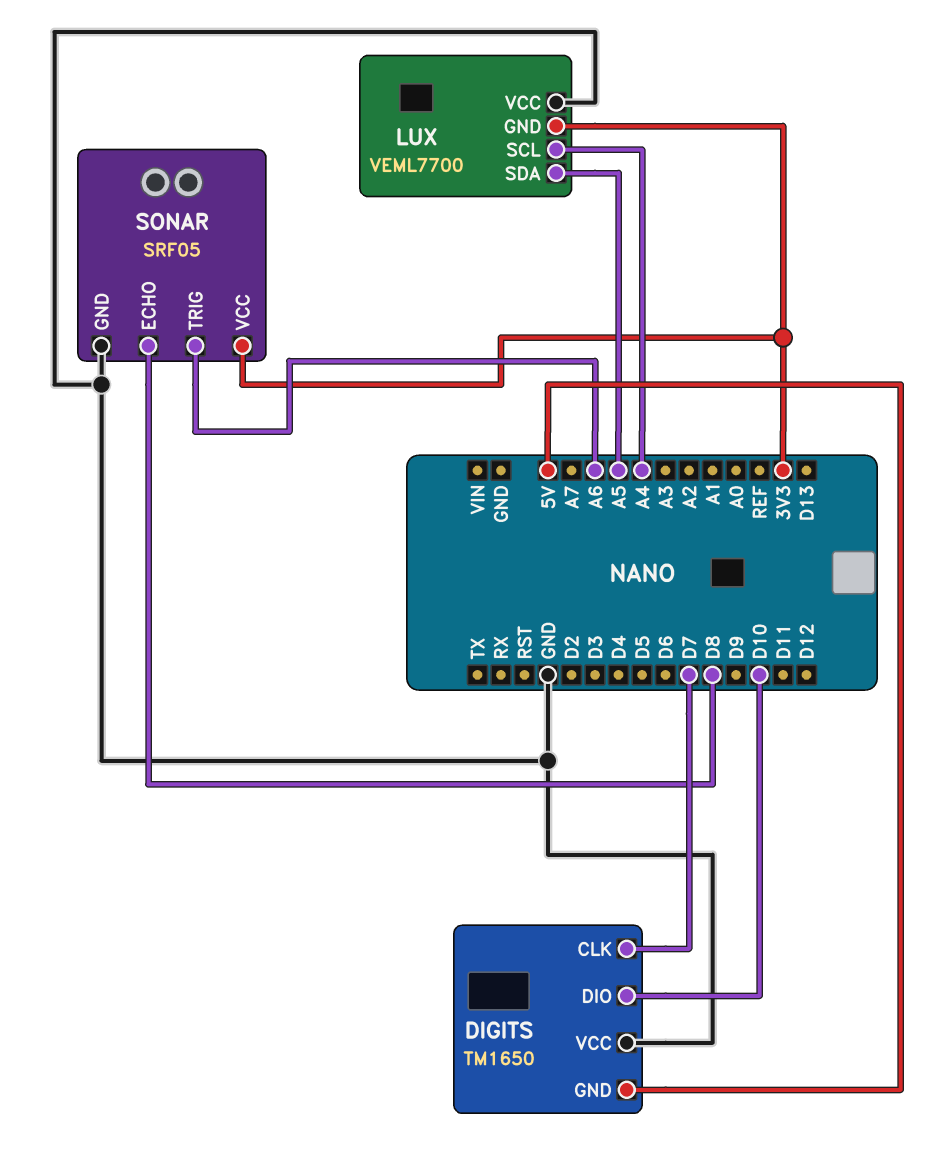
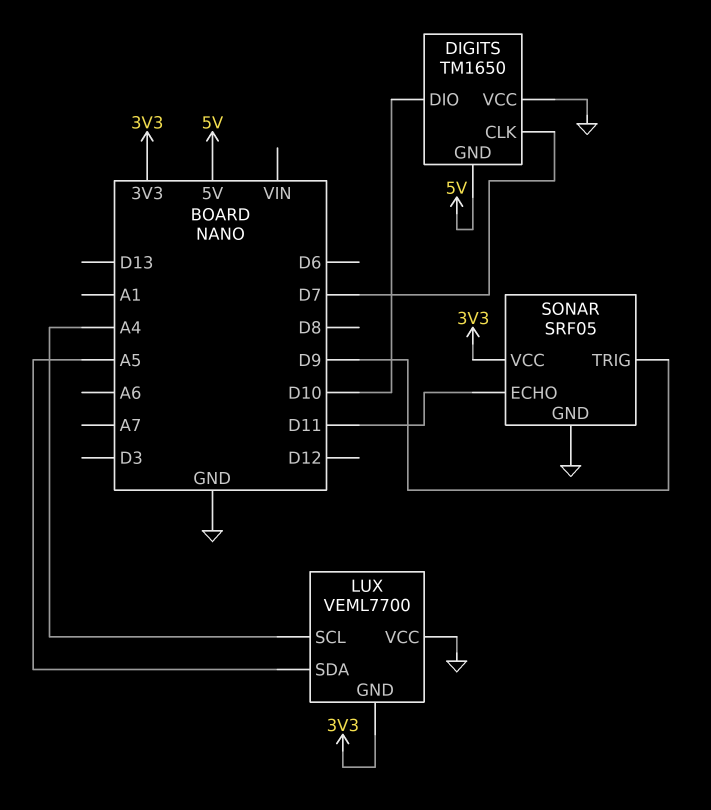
SONAR pin ECHO: D8 -> D11
SONAR pin TRIG: A6 -> D9

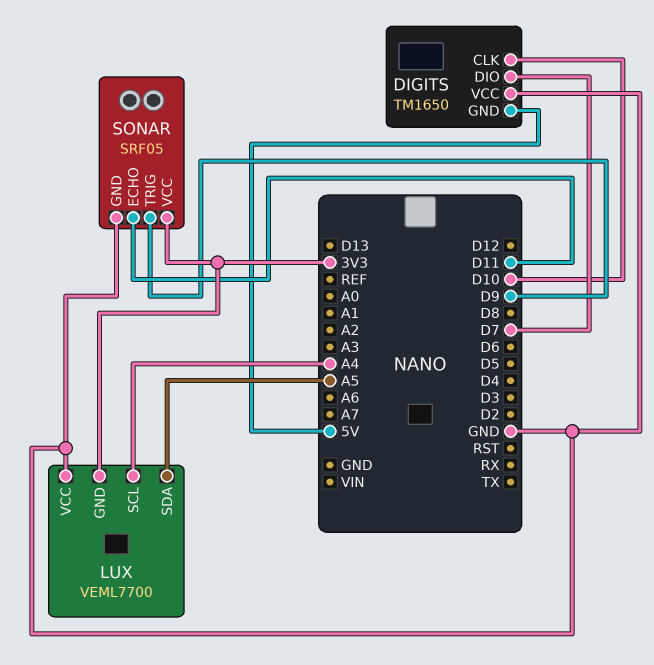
DIGITS pin CLK: D7 -> D10
DIGITS pin DIO: D10 -> D7

